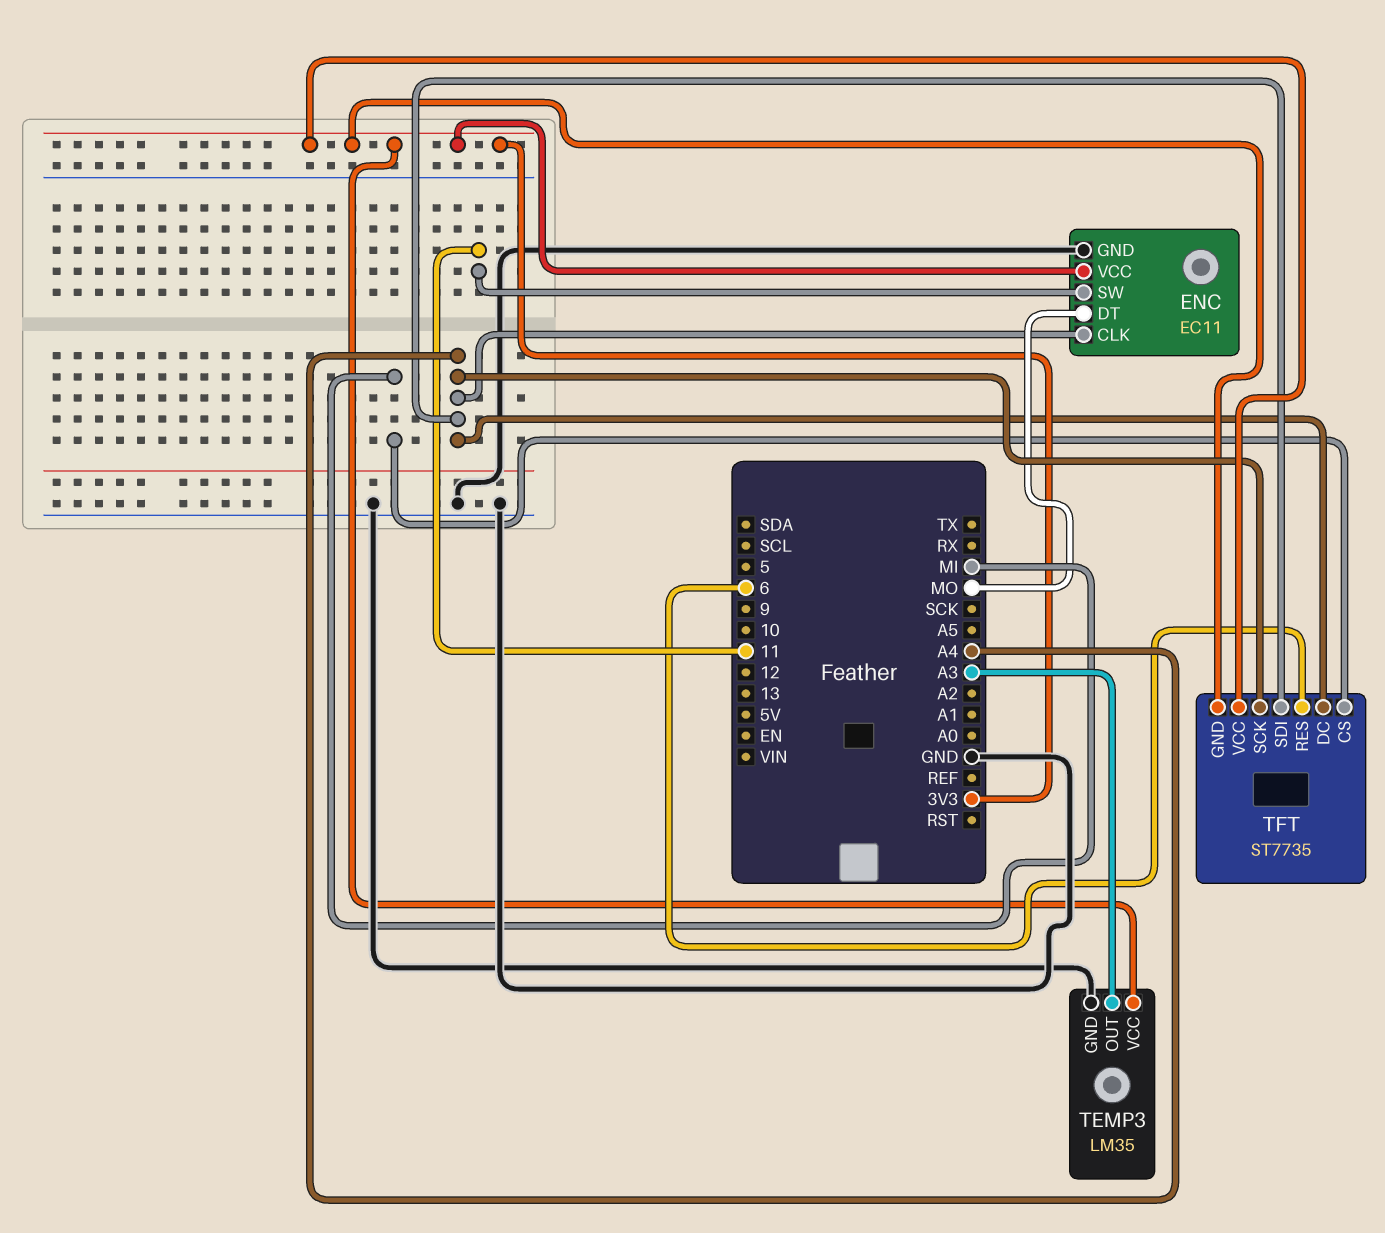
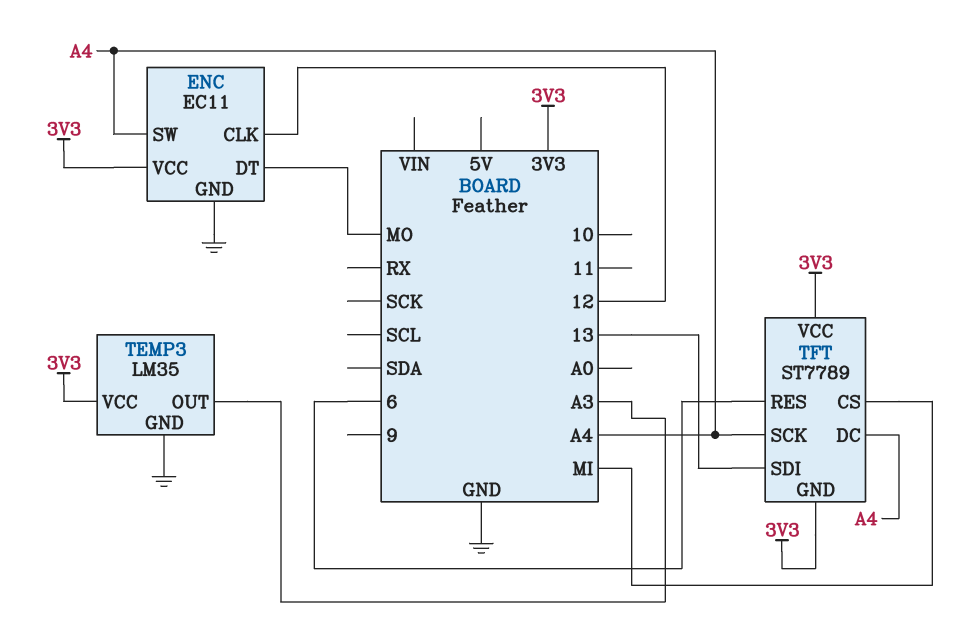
ENC pin CLK: A4 -> 12
ENC pin SW: 11 -> A4
TFT: ST7735 -> ST7789
TFT pin SDI: A4 -> 13

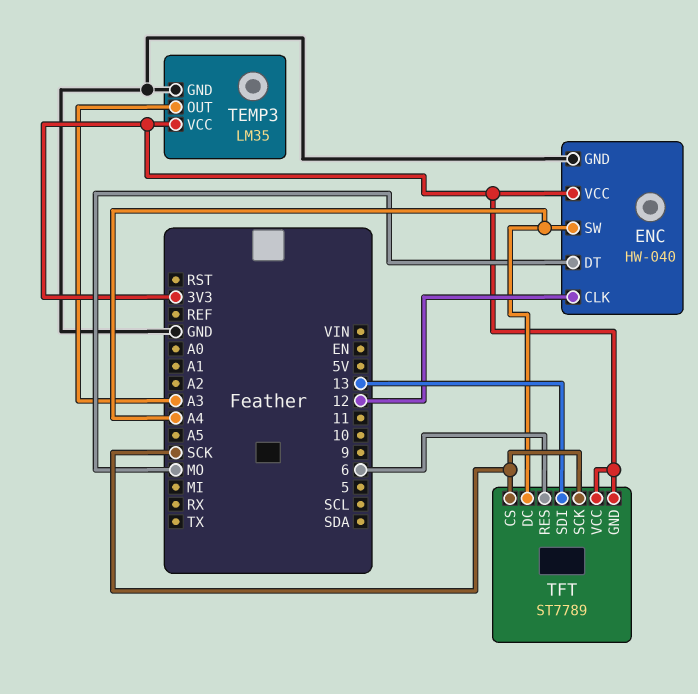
ENC: EC11 -> HW-040
TFT pin CS: MI -> SCK
TFT pin SCK: A4 -> SCK

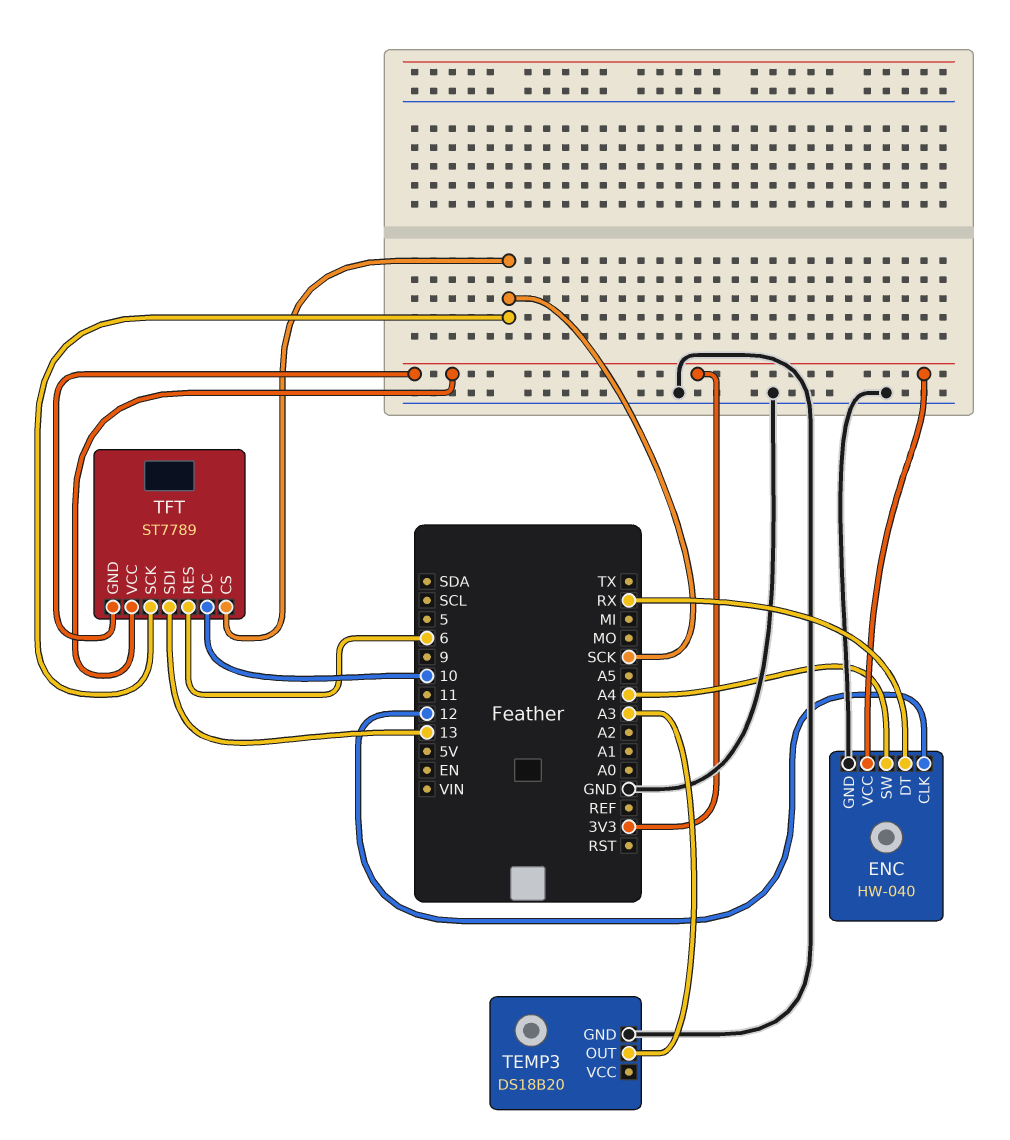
ENC pin DT: MO -> RX
TEMP3: LM35 -> DS18B20
TEMP3 pin VCC: 3V3 -> none
TFT pin DC: A4 -> 10

